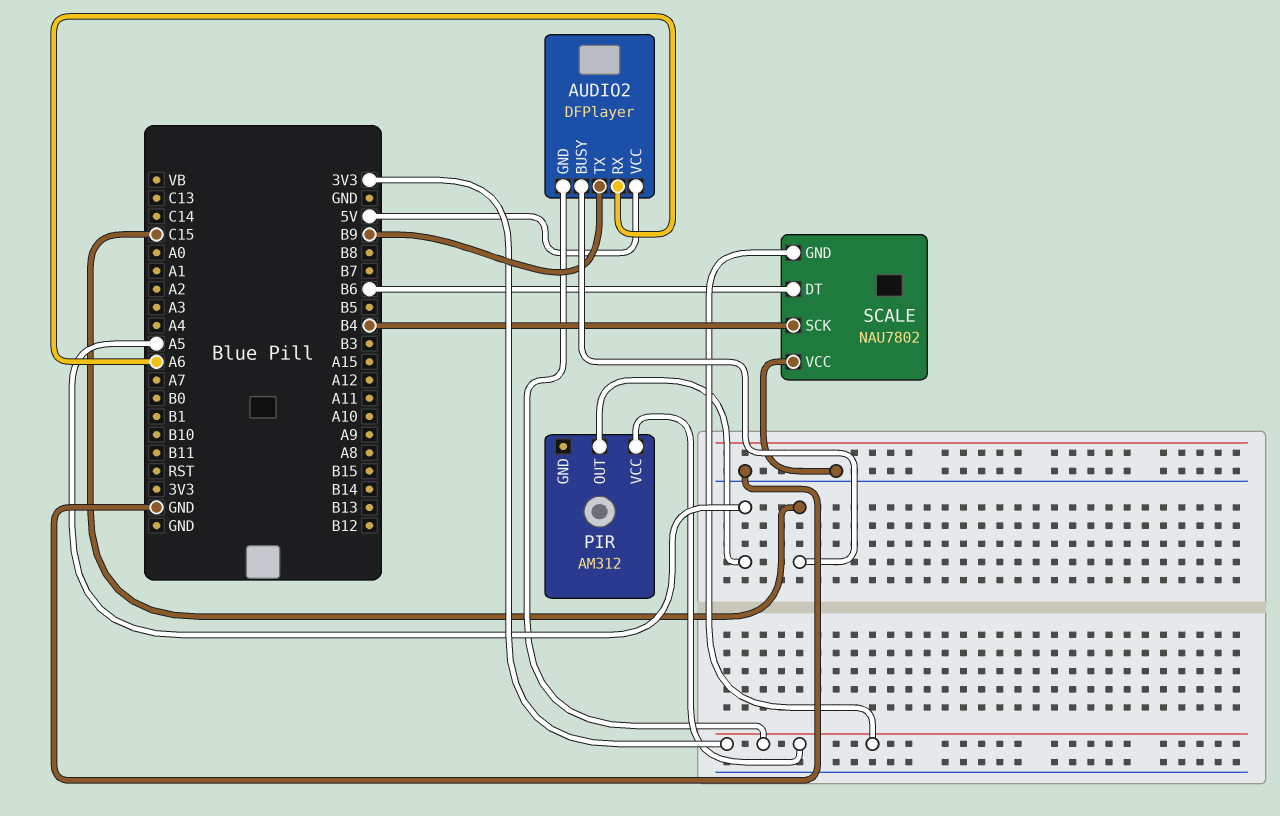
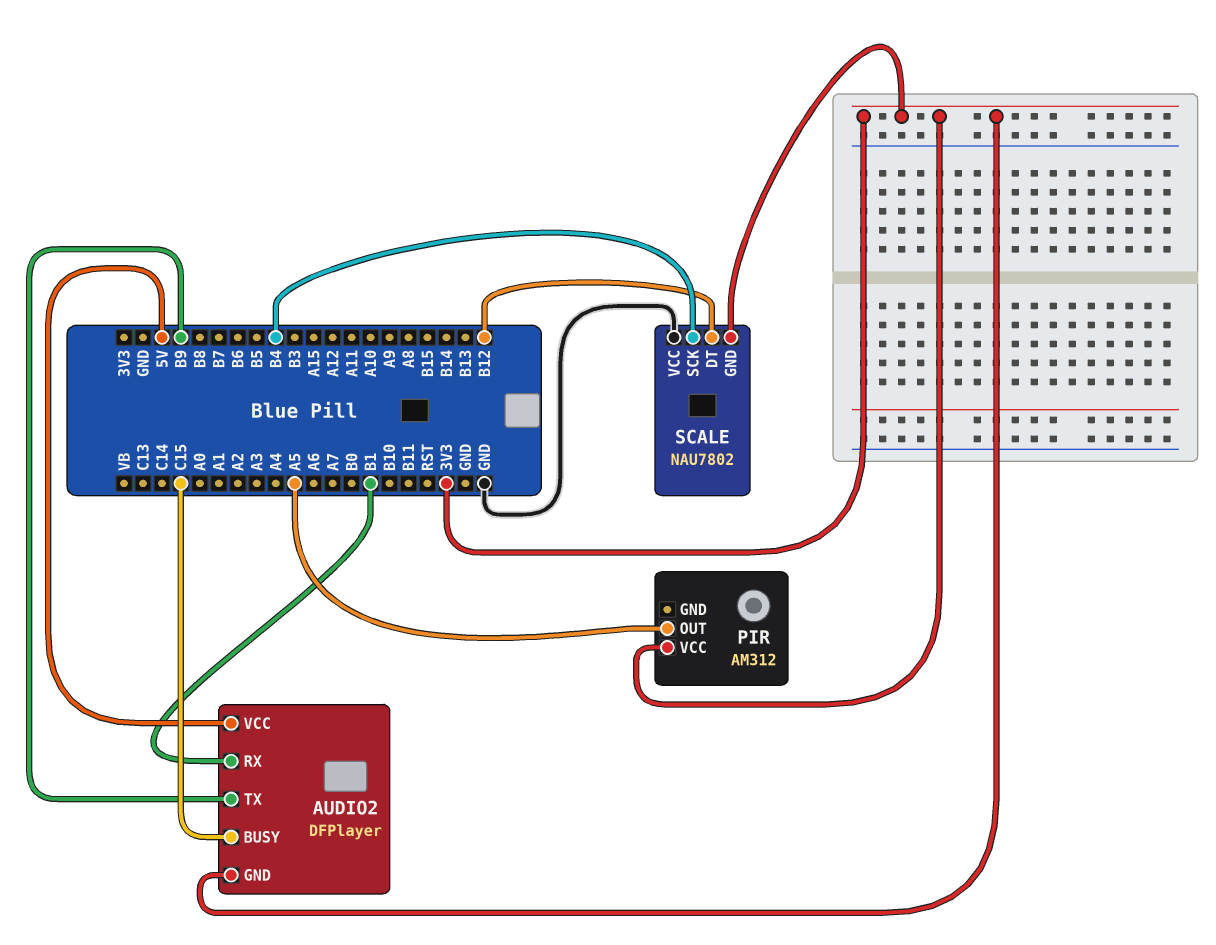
AUDIO2 pin RX: A6 -> B1
SCALE pin DT: B6 -> B12

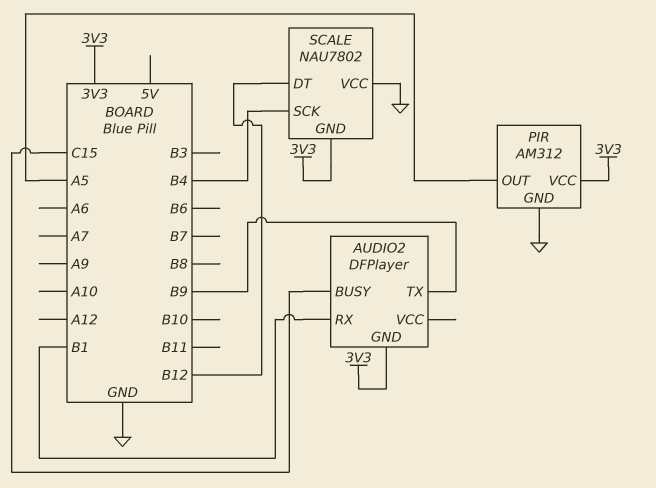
AUDIO2 pin VCC: 5V -> none
PIR pin GND: none -> GND

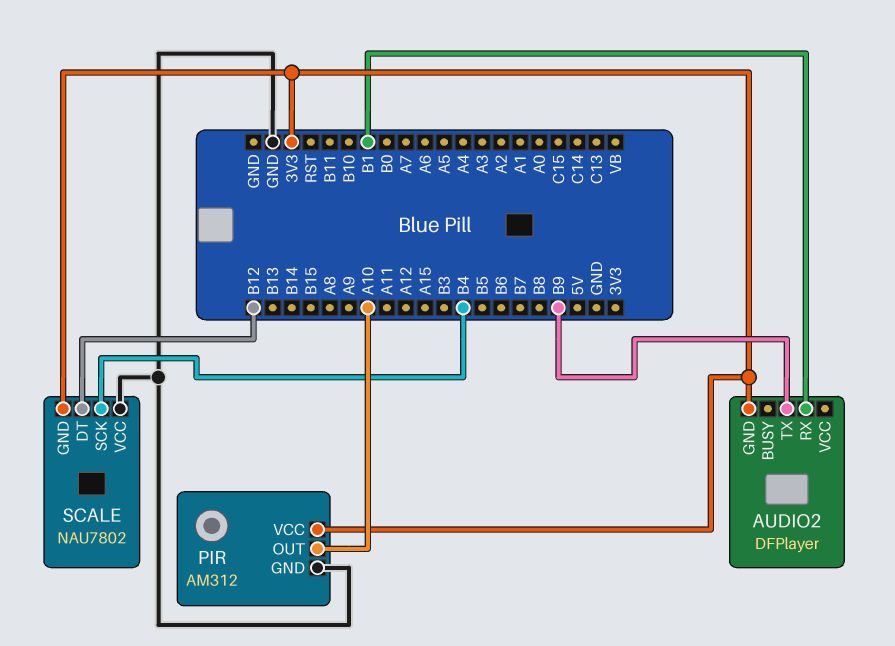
AUDIO2 pin BUSY: C15 -> none
PIR pin OUT: A5 -> A10

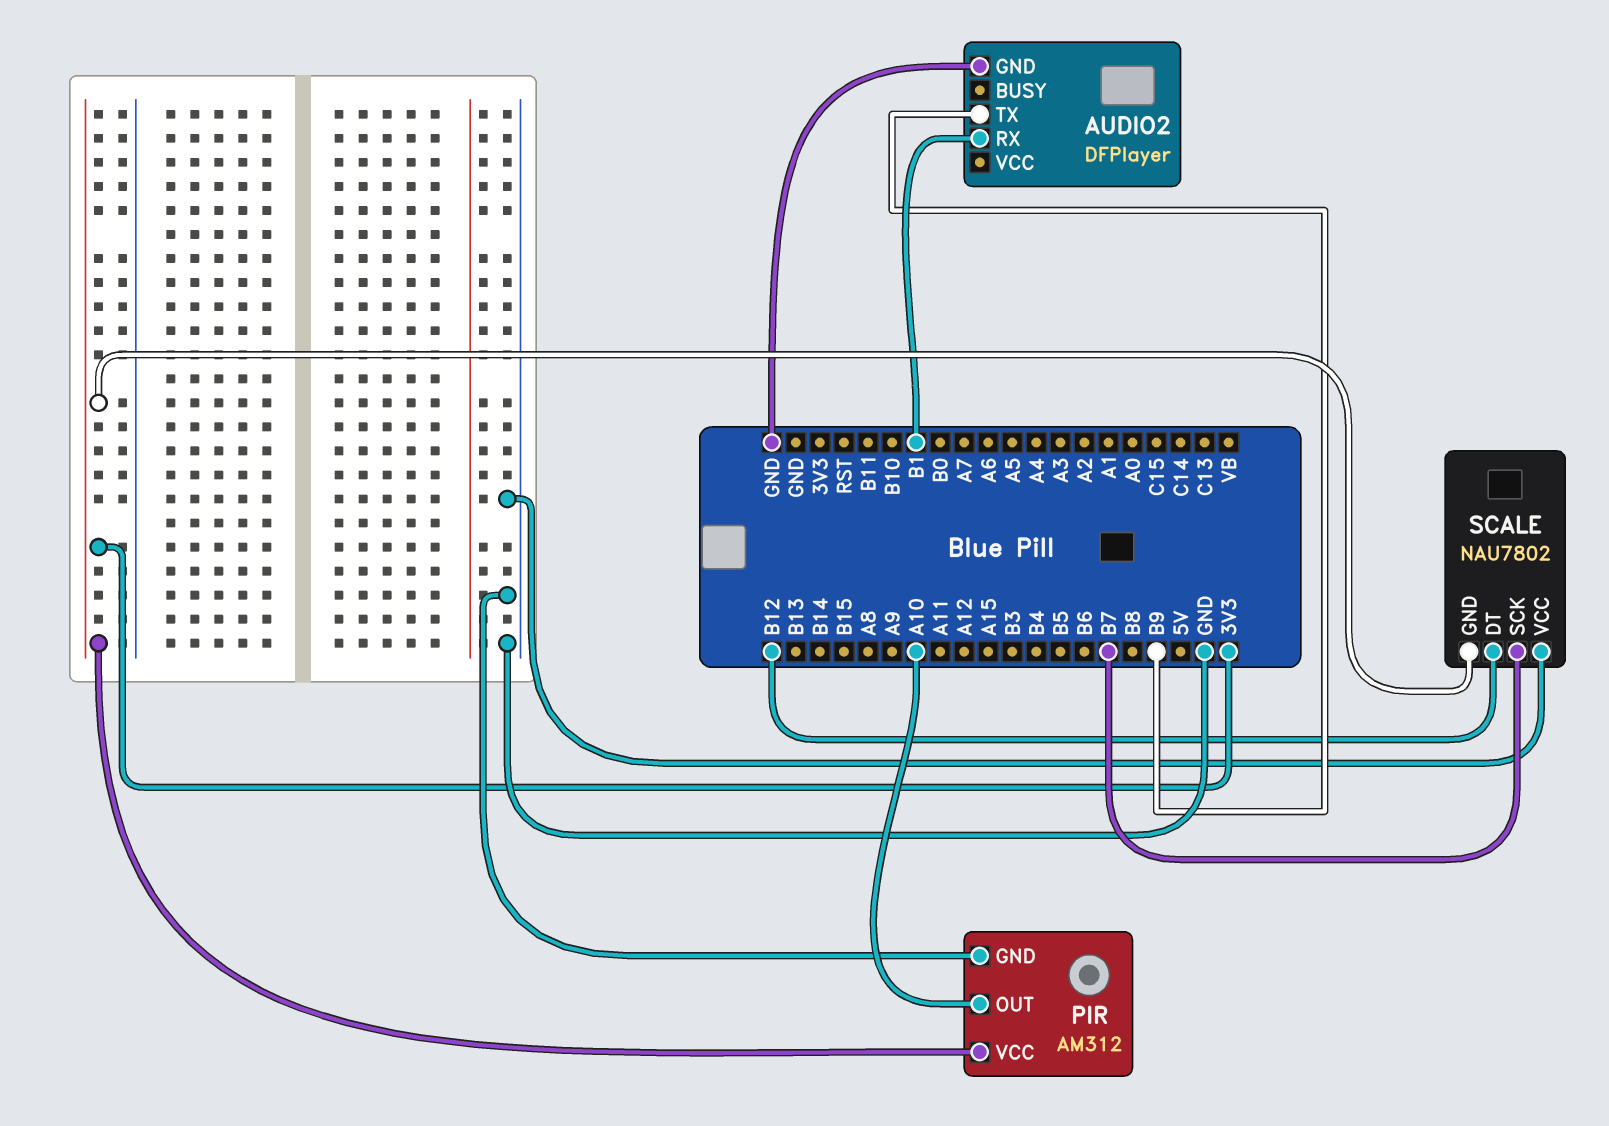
AUDIO2 pin GND: 3V3 -> GND
SCALE pin SCK: B4 -> B7

